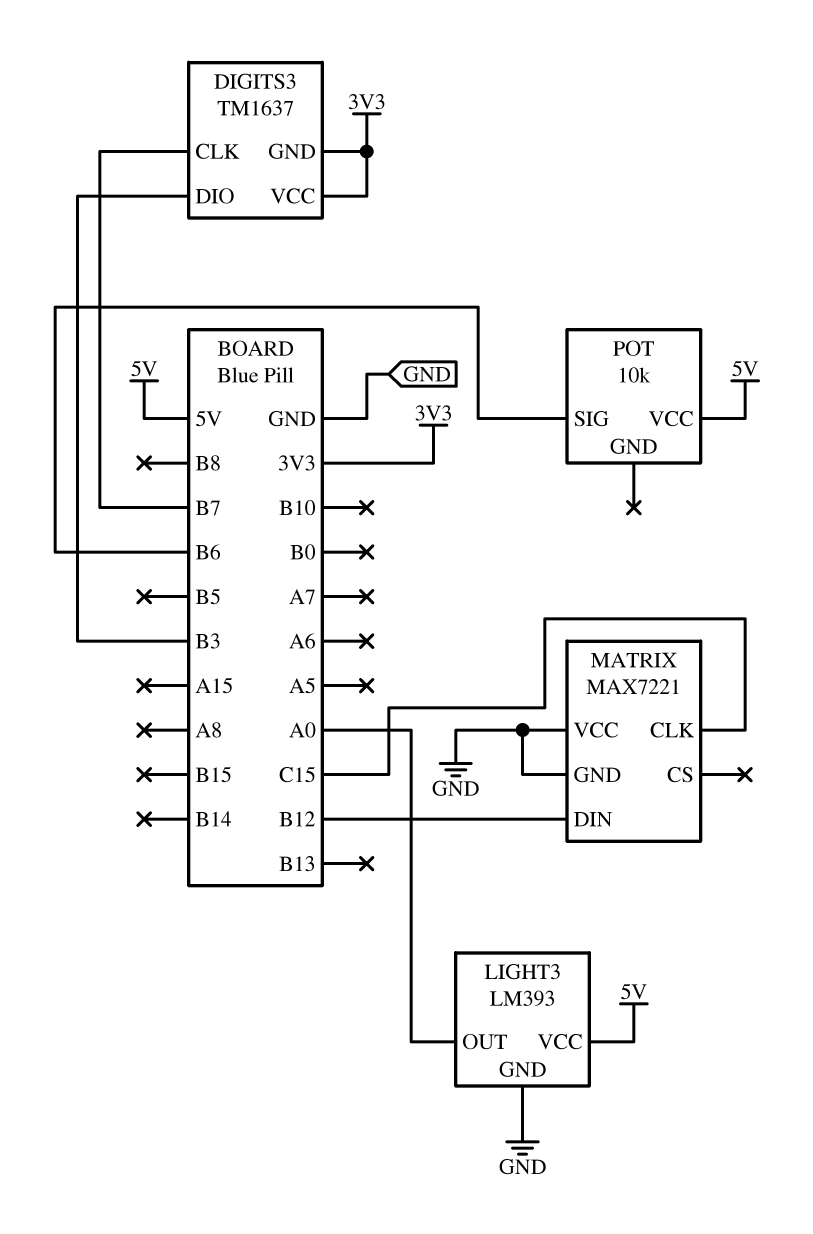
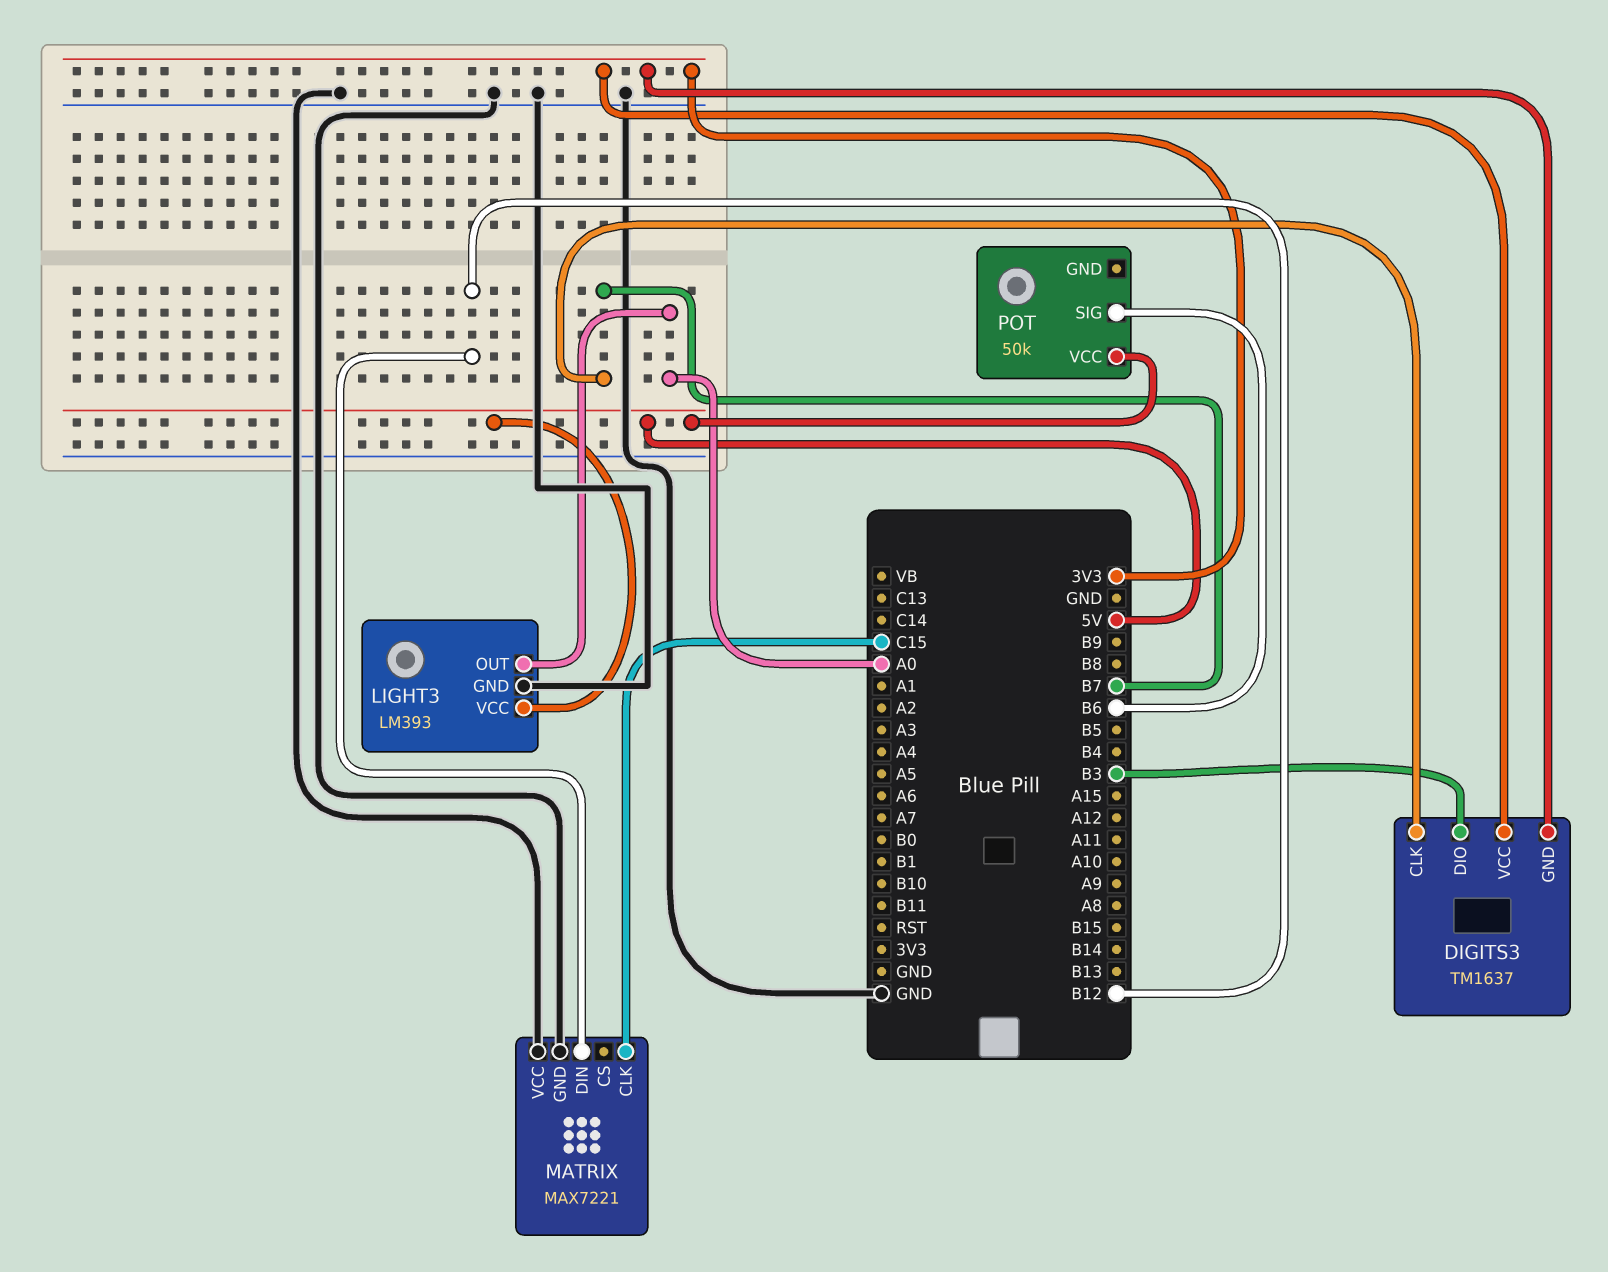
POT: 10k -> 50k

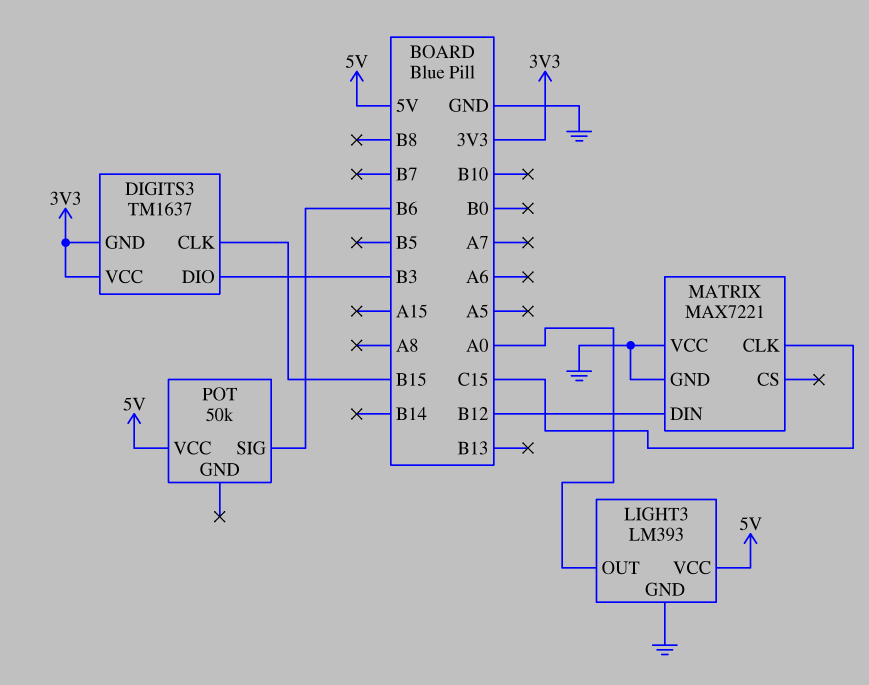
DIGITS3 pin CLK: B7 -> B15

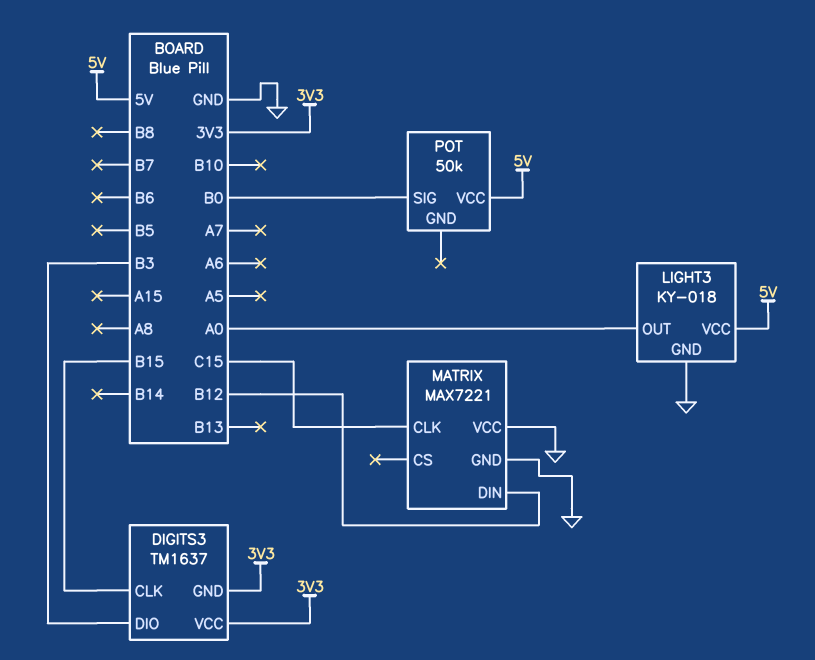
LIGHT3: LM393 -> KY-018
POT pin SIG: B6 -> B0

